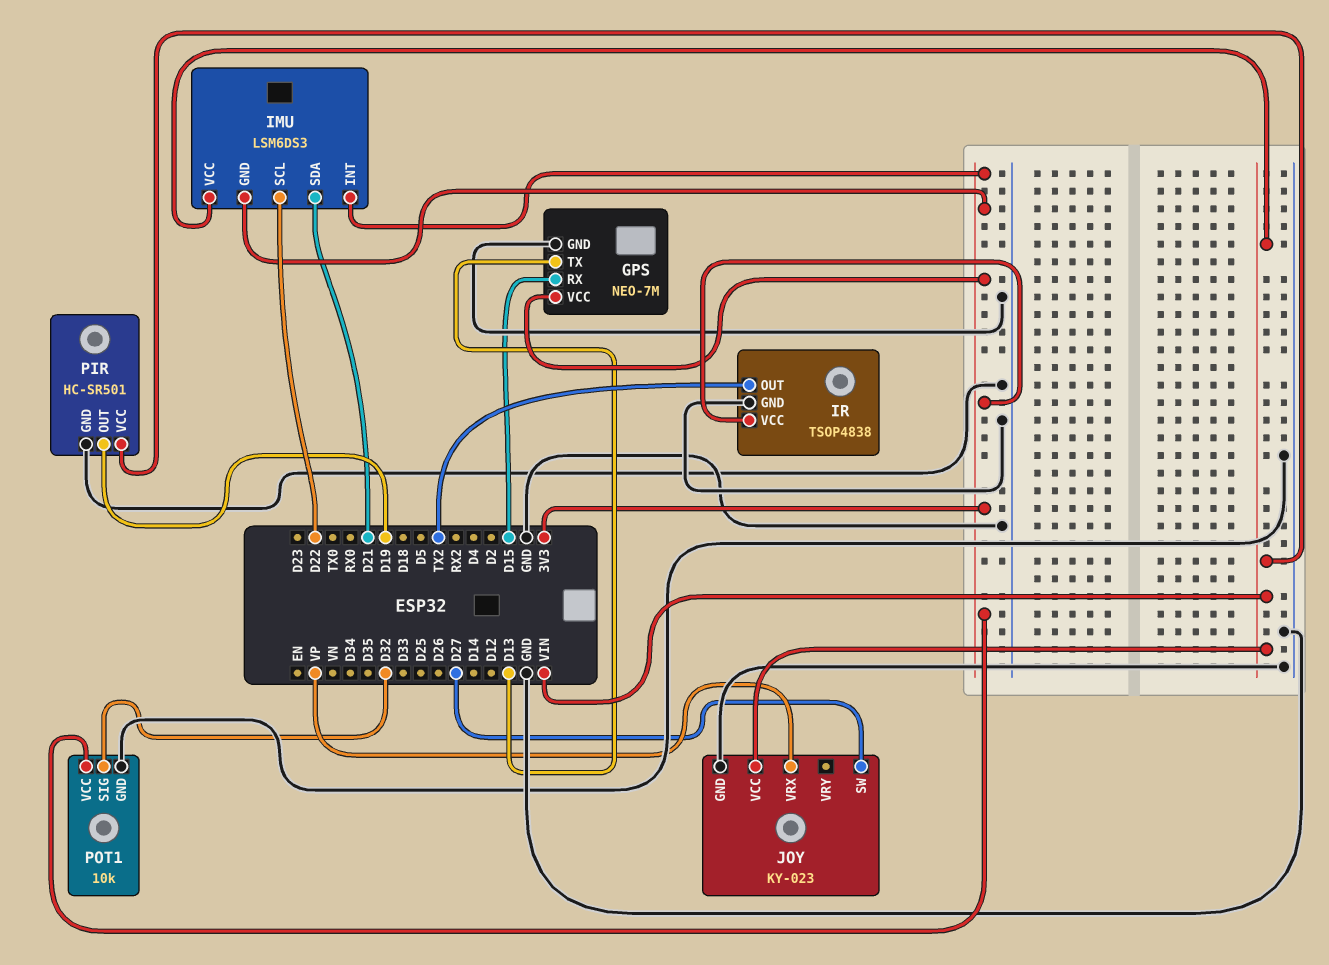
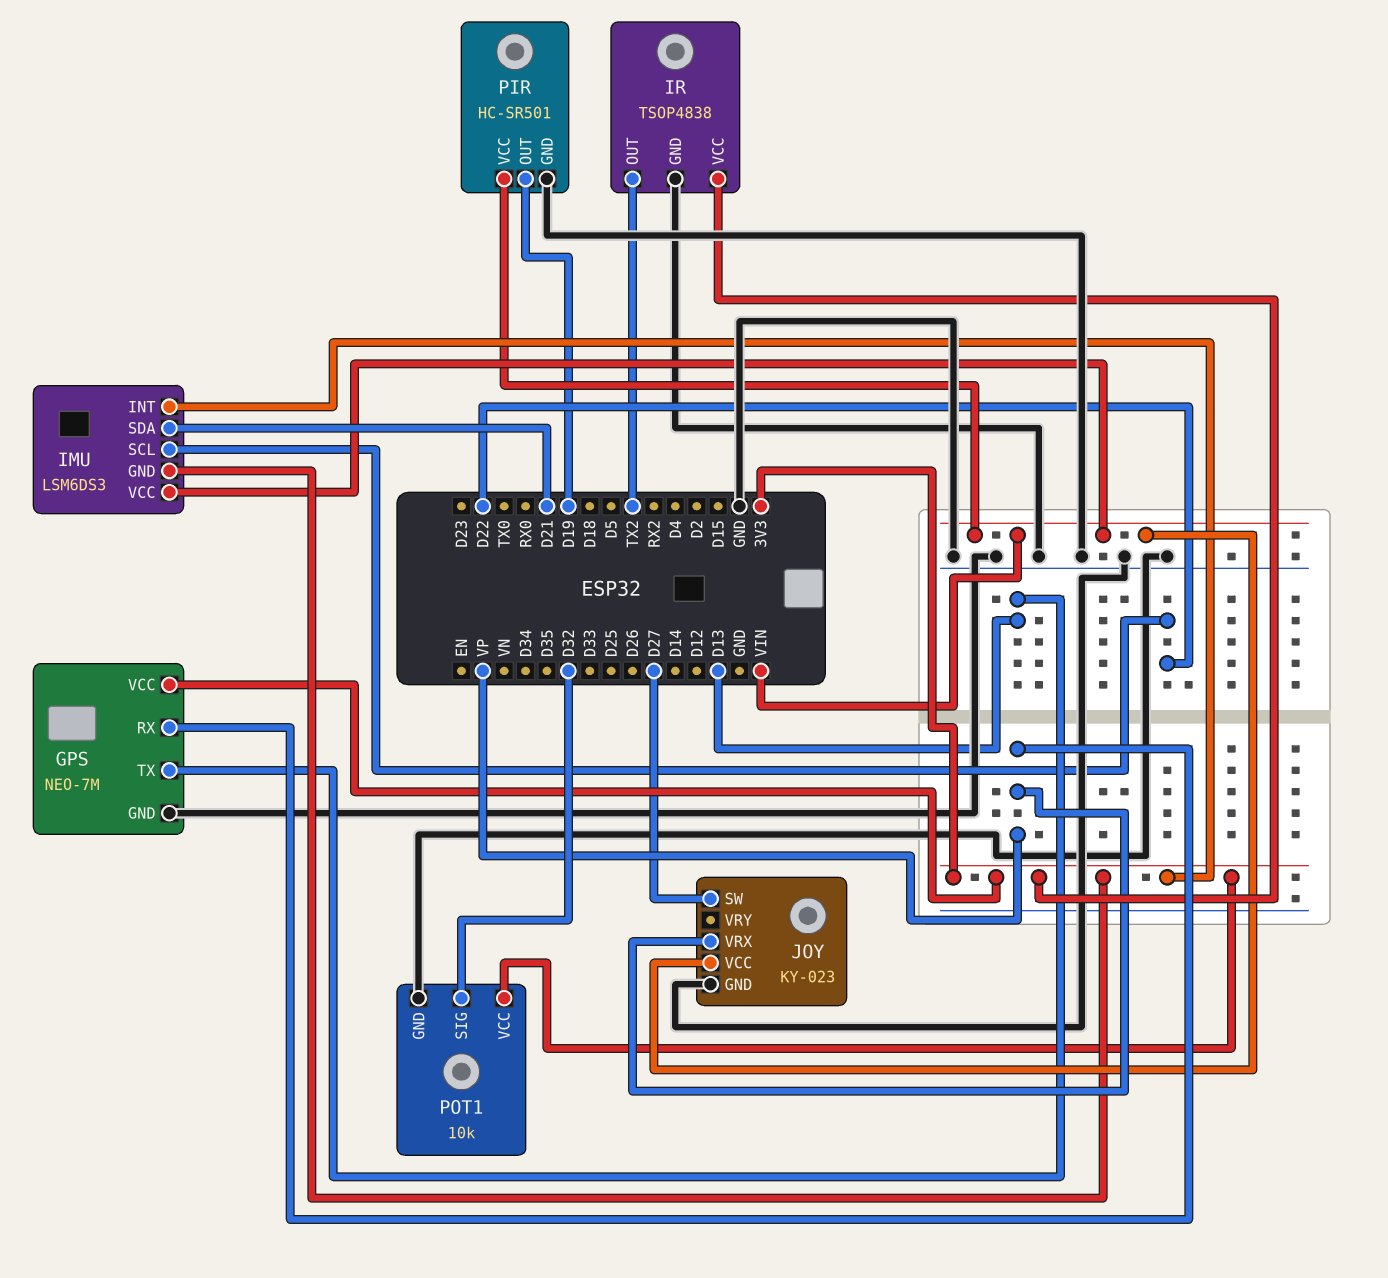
GPS pin RX: D15 -> VP

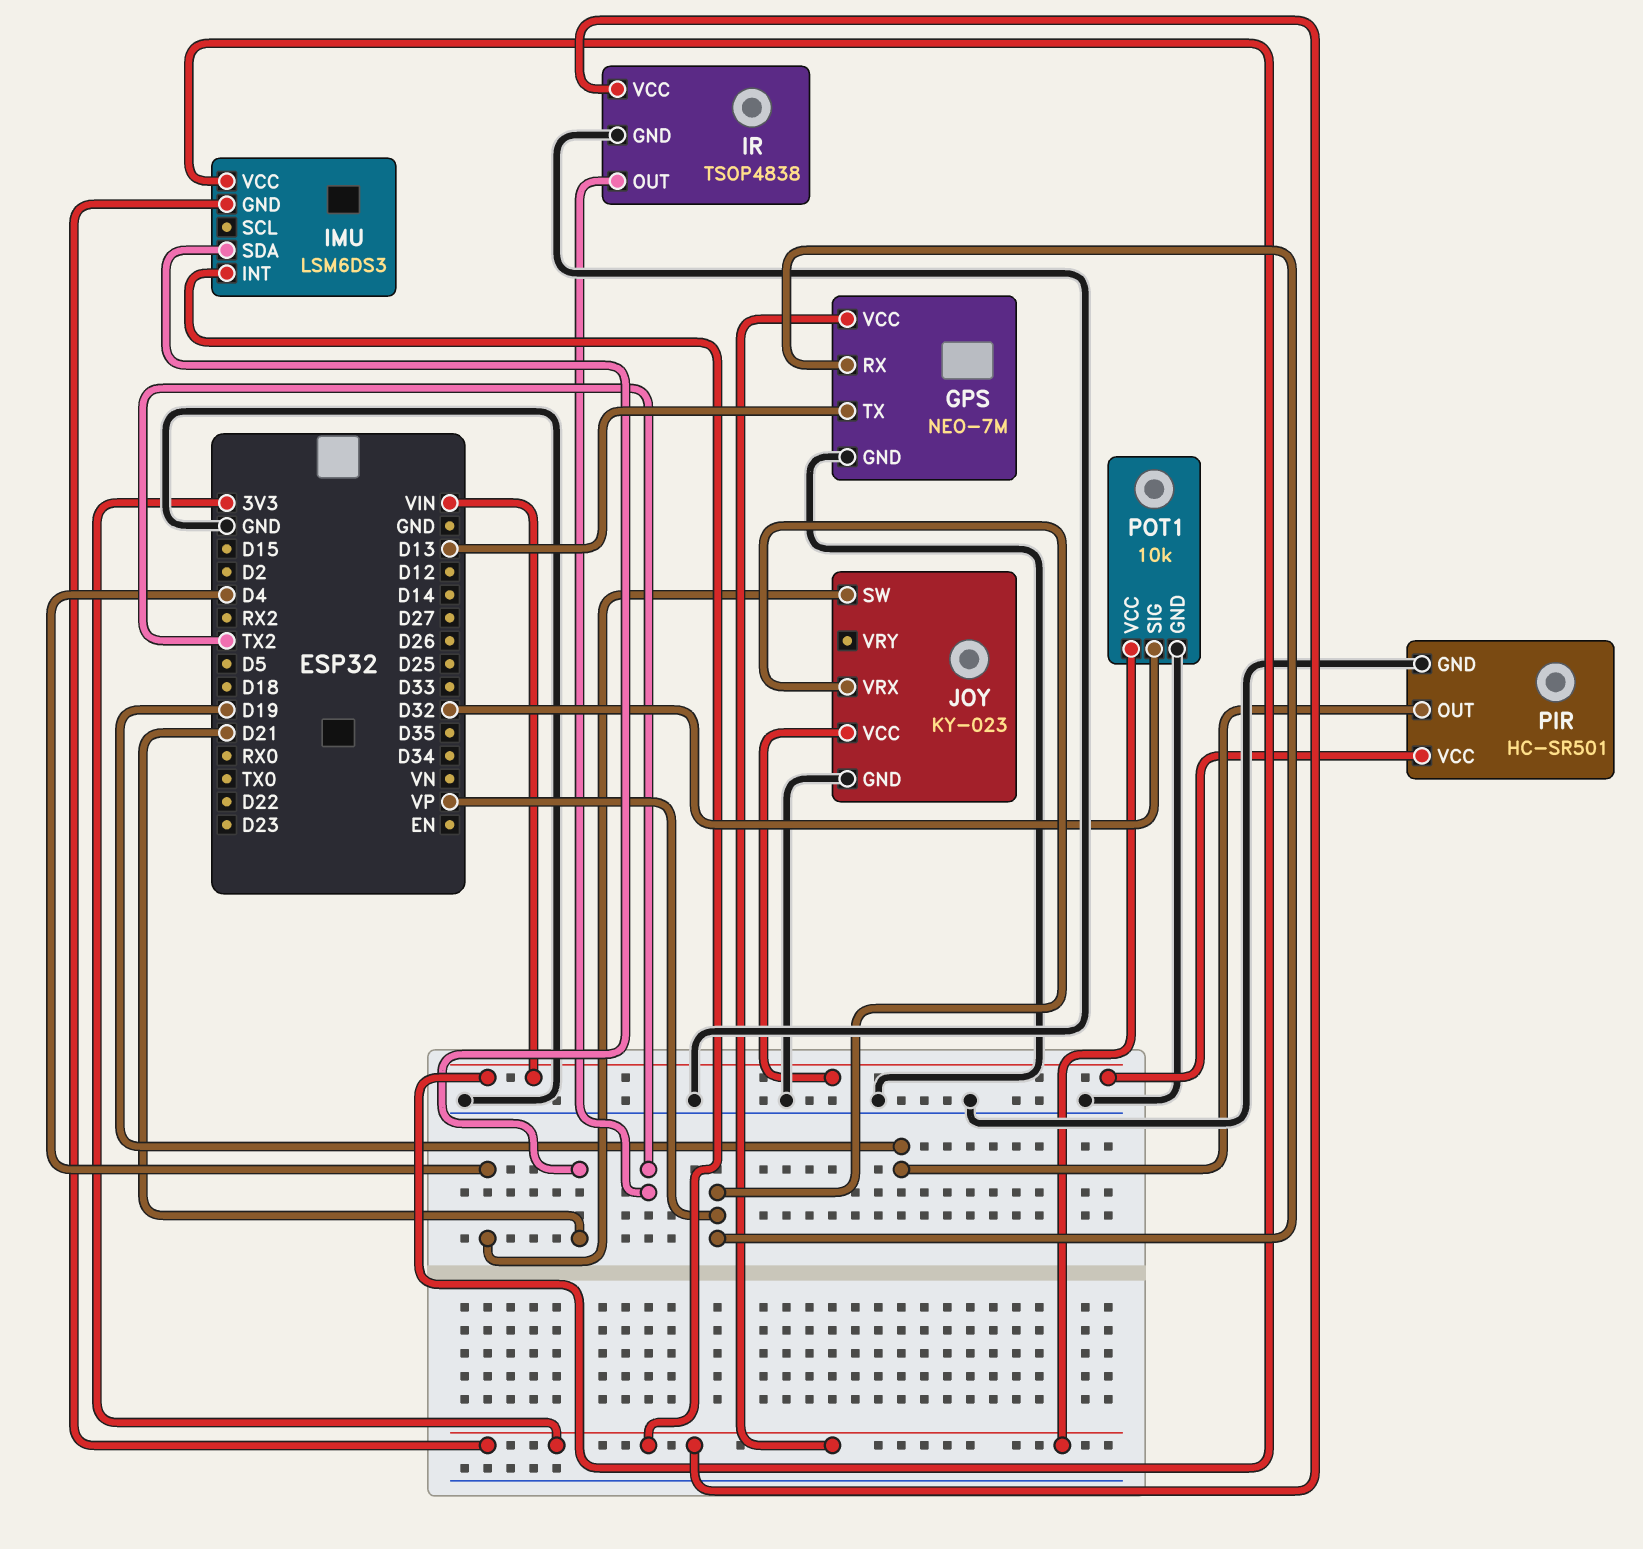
IMU pin SCL: D22 -> none
JOY pin SW: D27 -> D4

